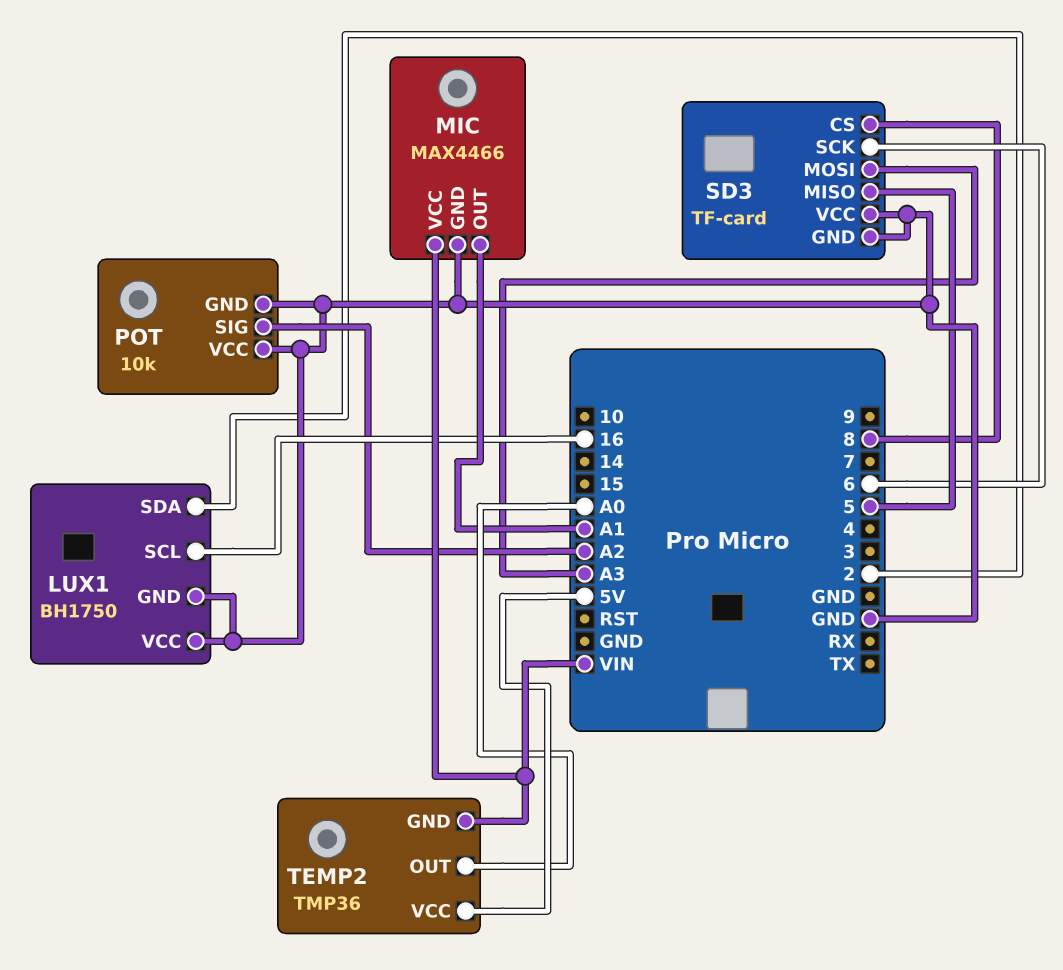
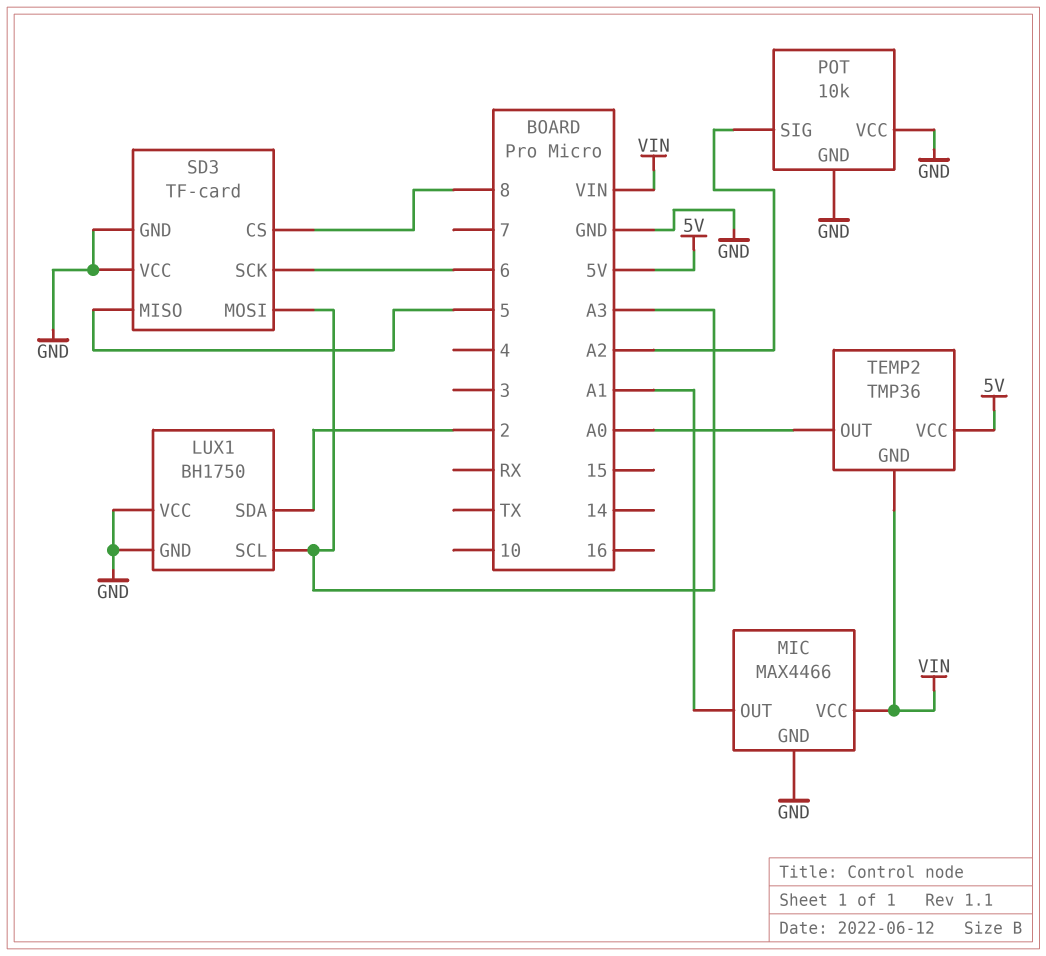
LUX1 pin SCL: 16 -> A3

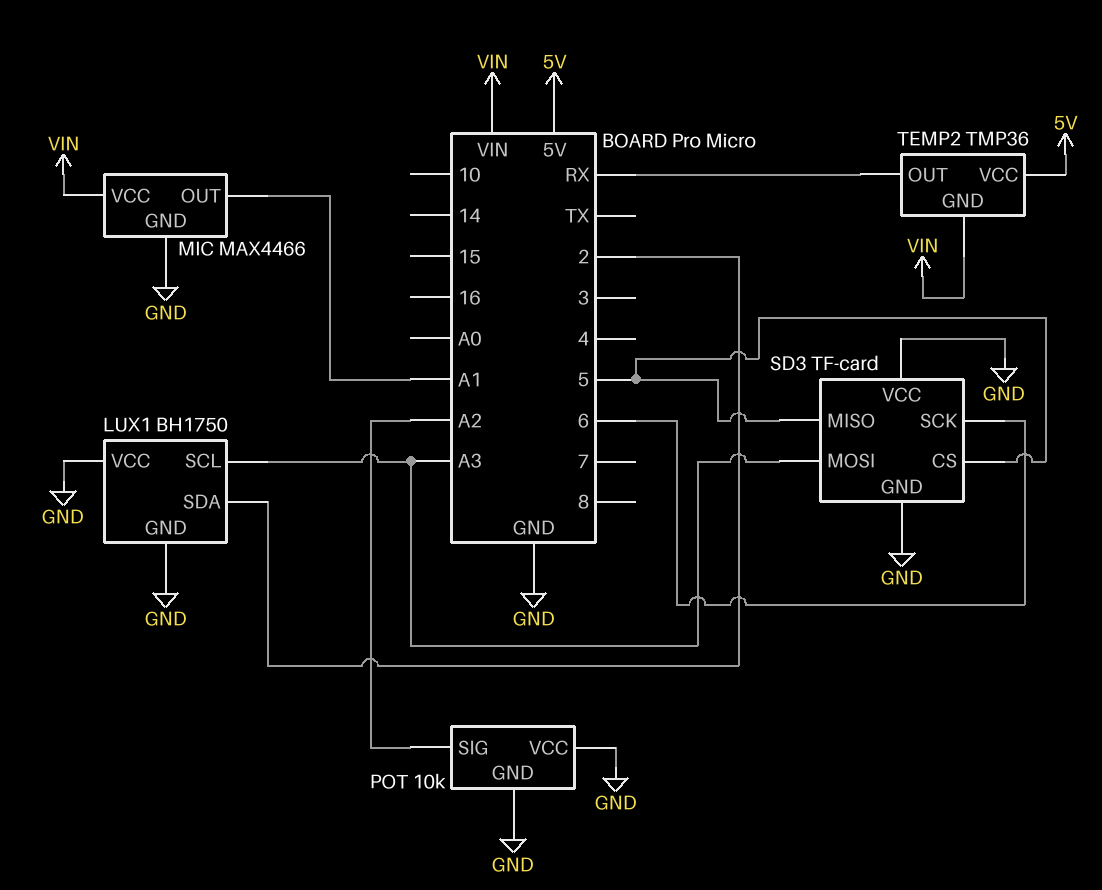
SD3 pin CS: 8 -> 5
TEMP2 pin OUT: A0 -> RX

